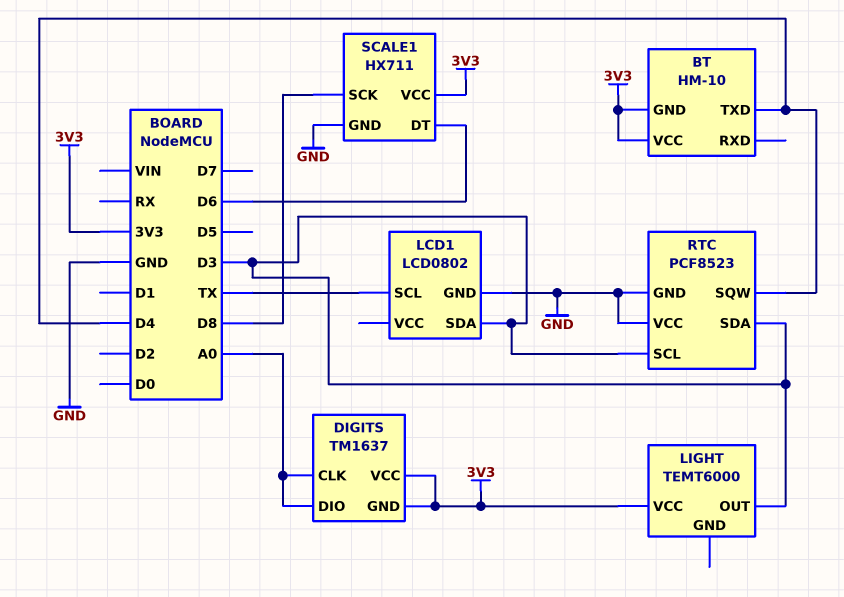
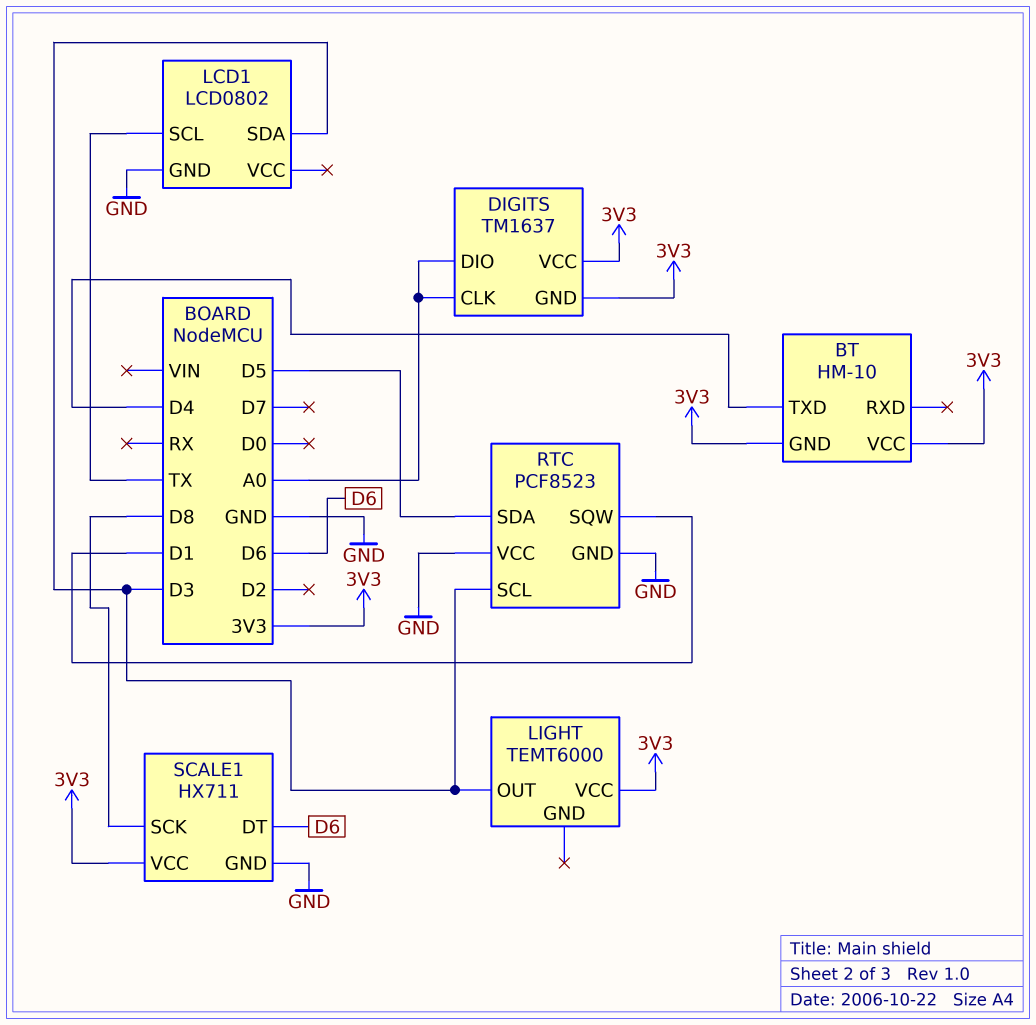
RTC pin SDA: D3 -> D5
RTC pin SQW: D4 -> D1

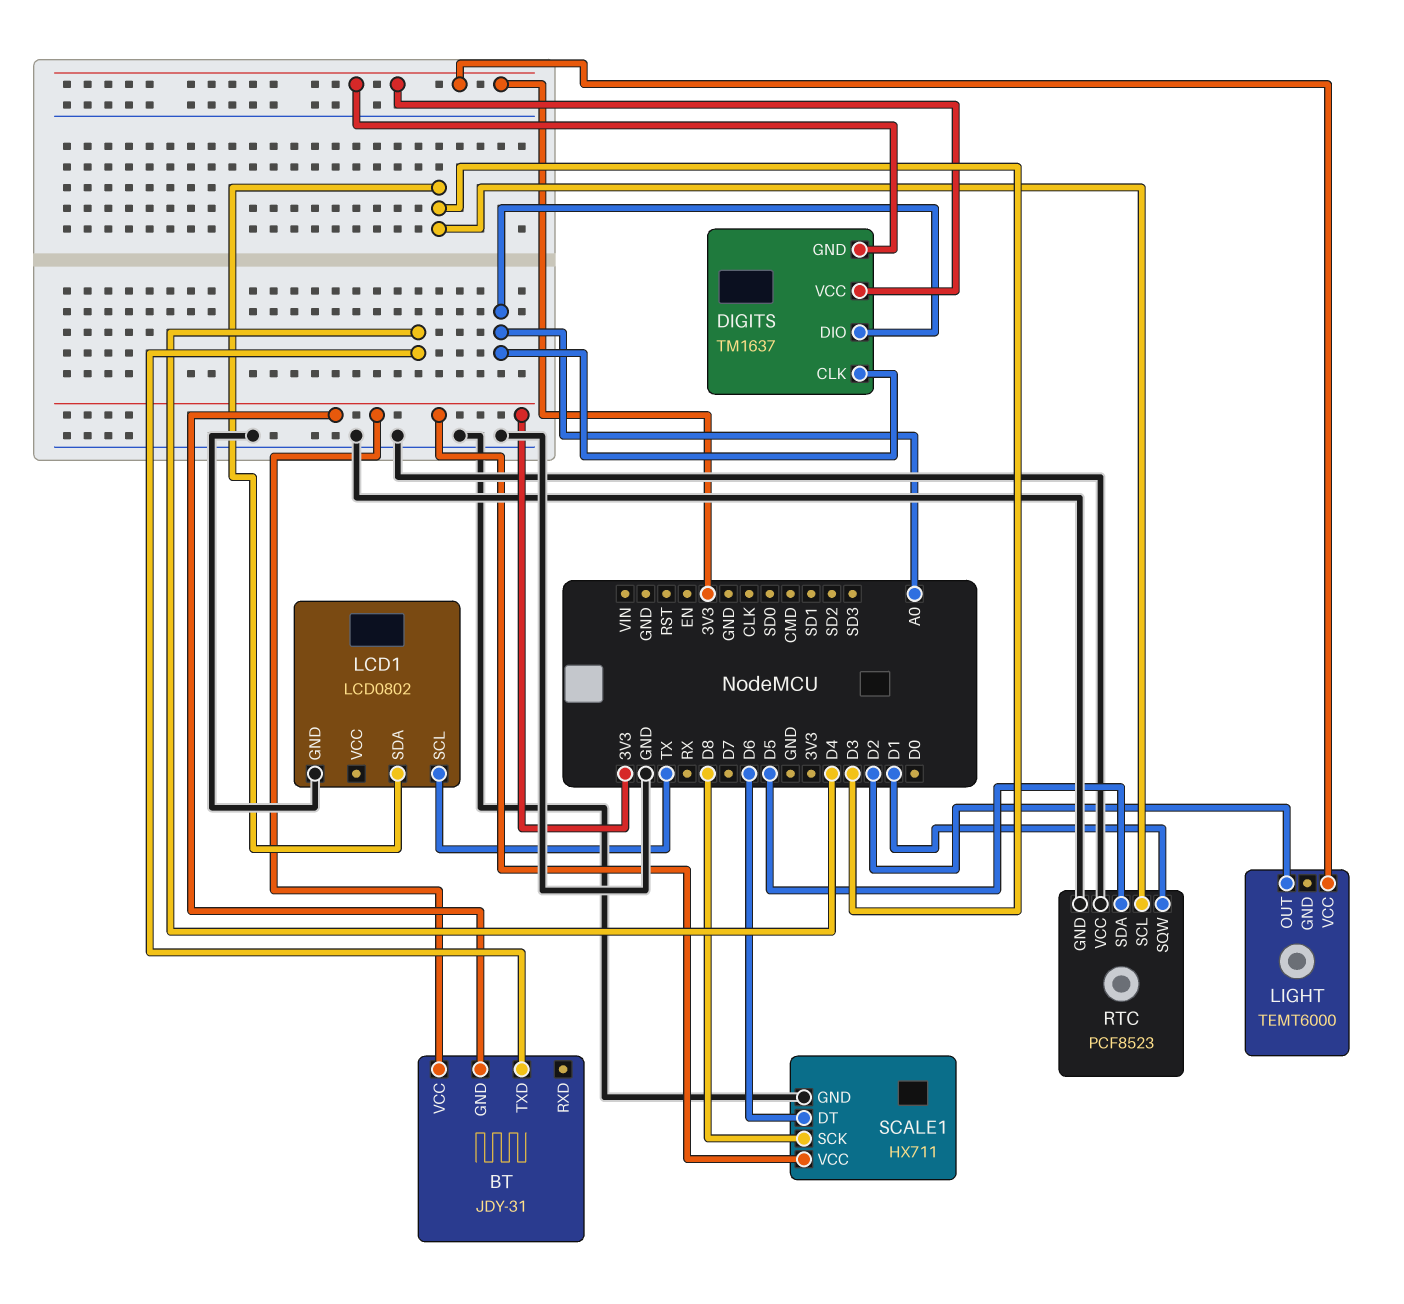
BT: HM-10 -> JDY-31
LIGHT pin OUT: D3 -> D2

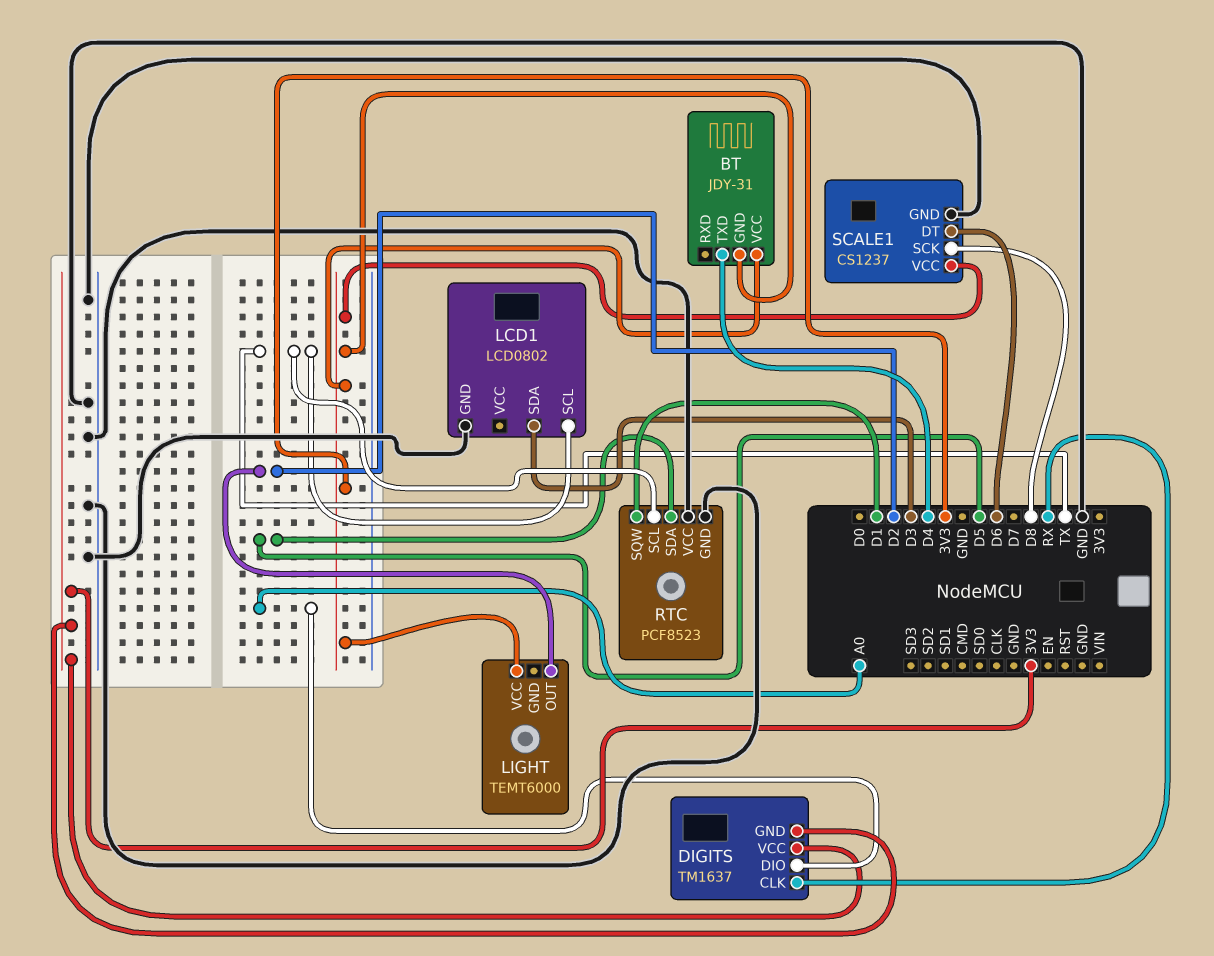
DIGITS pin CLK: A0 -> RX
RTC pin SCL: D3 -> TX
SCALE1: HX711 -> CS1237

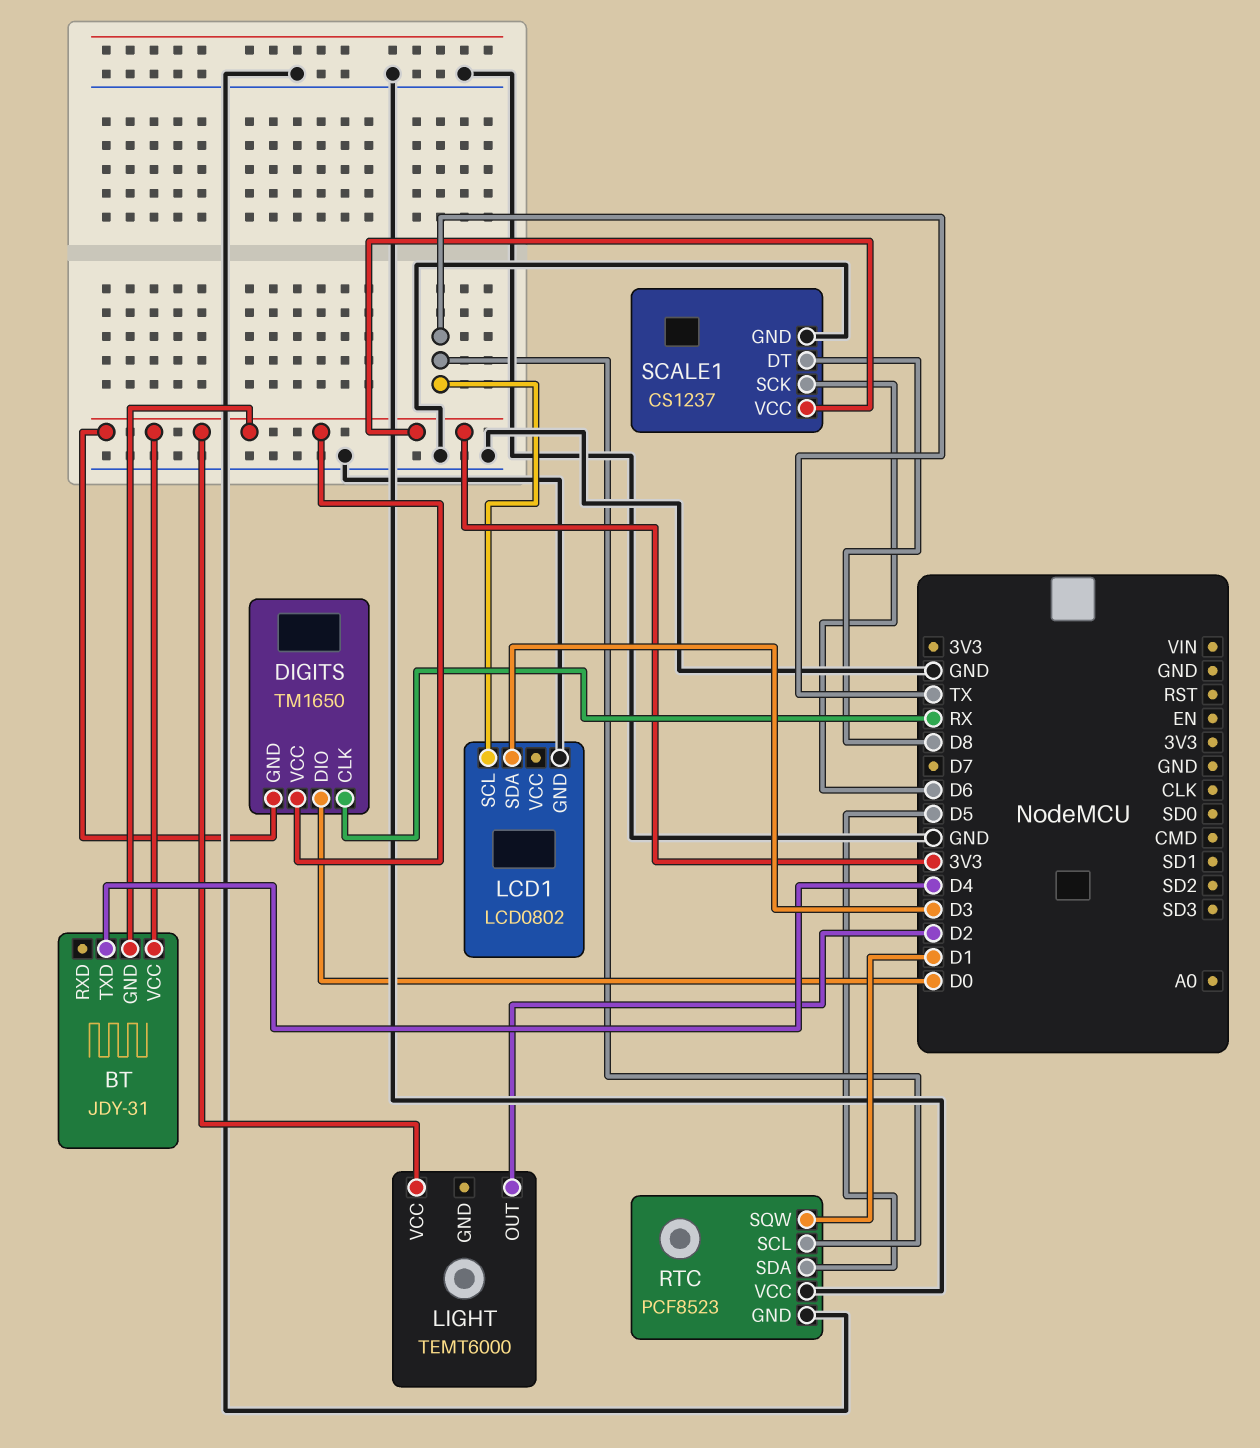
DIGITS: TM1637 -> TM1650
DIGITS pin DIO: A0 -> D0
SCALE1 pin DT: D6 -> D8
SCALE1 pin SCK: D8 -> D6

